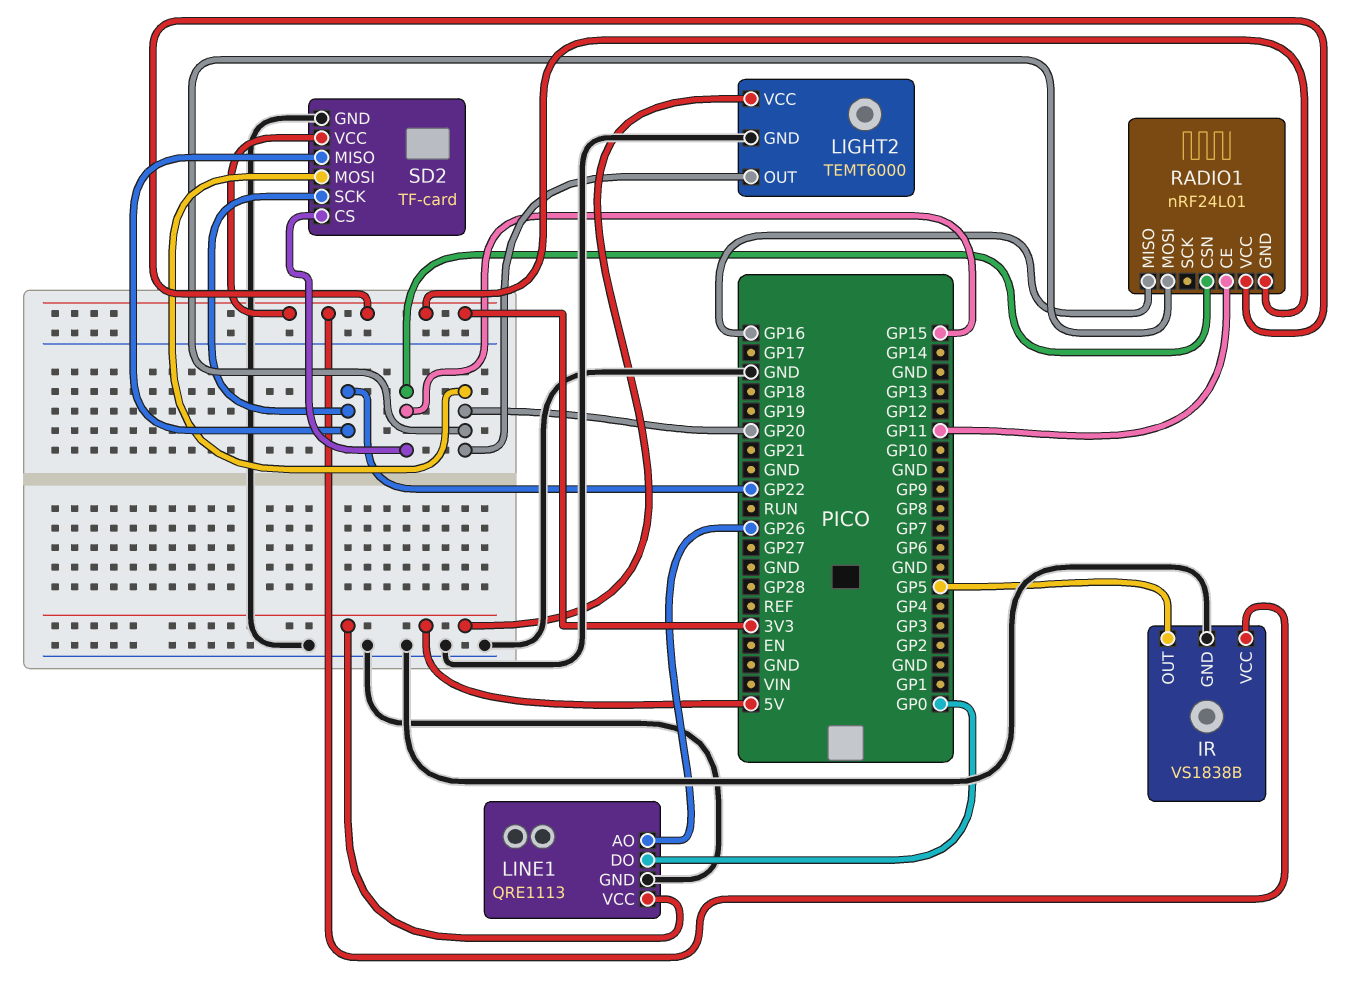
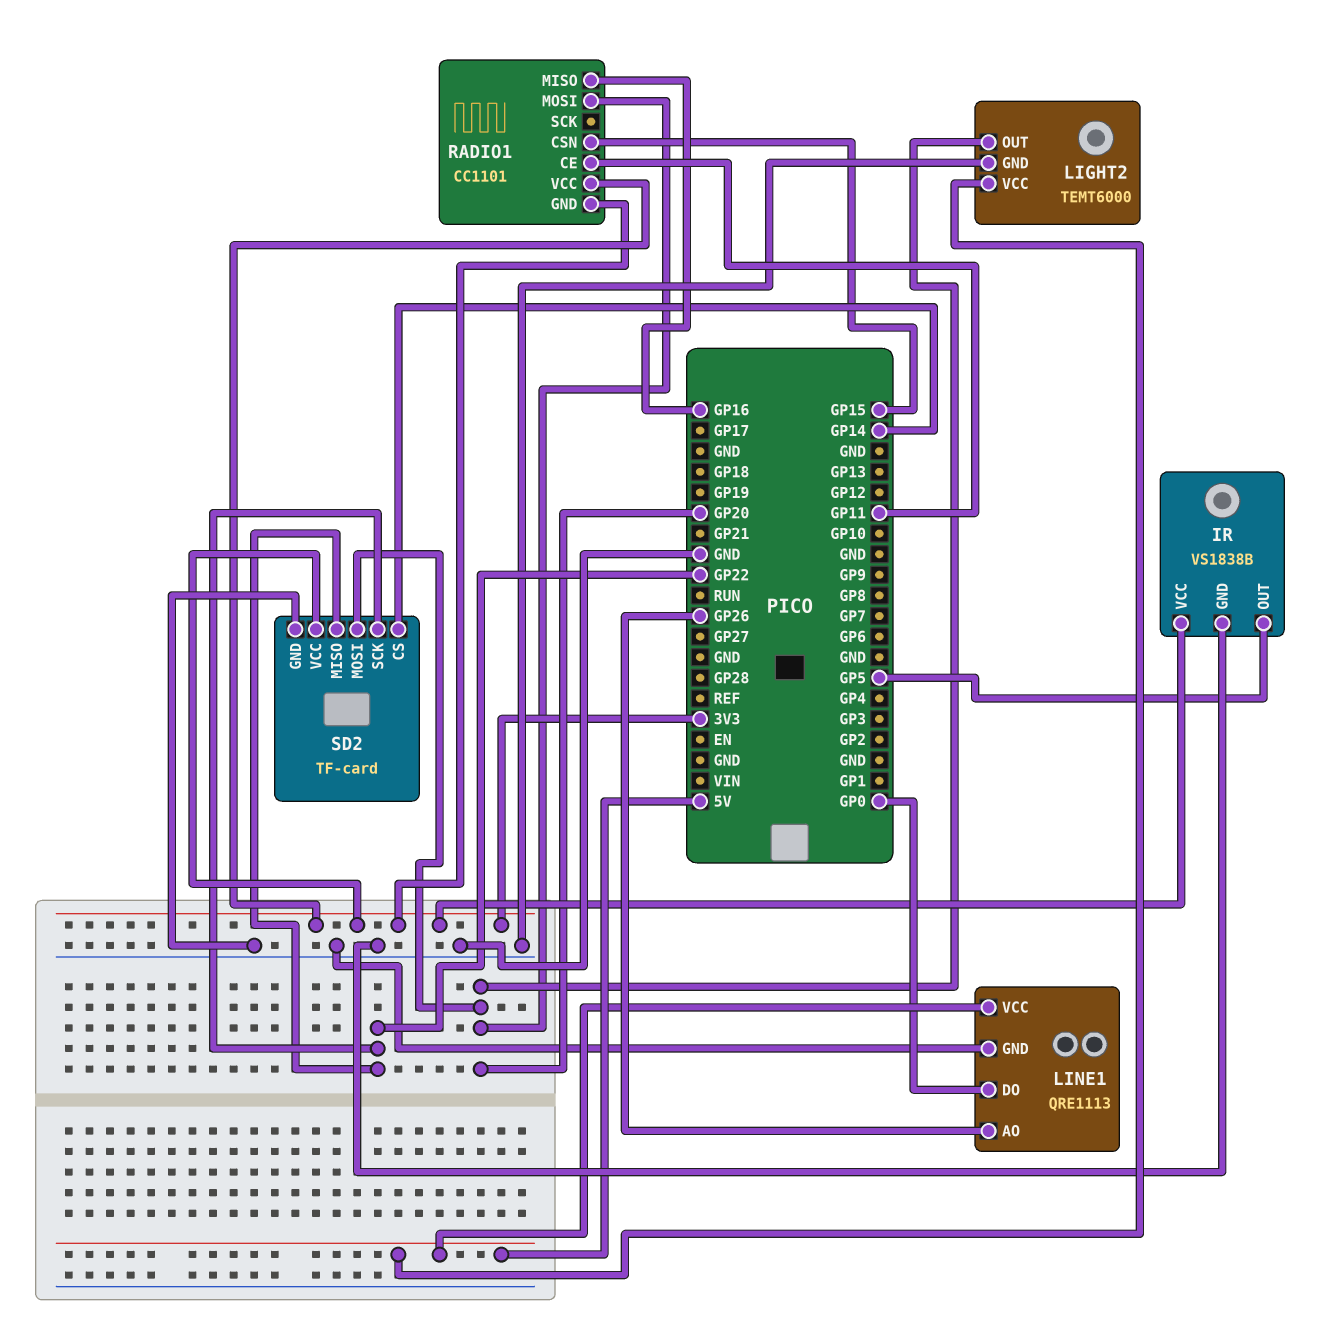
RADIO1: nRF24L01 -> CC1101
SD2 pin CS: GP15 -> GP14

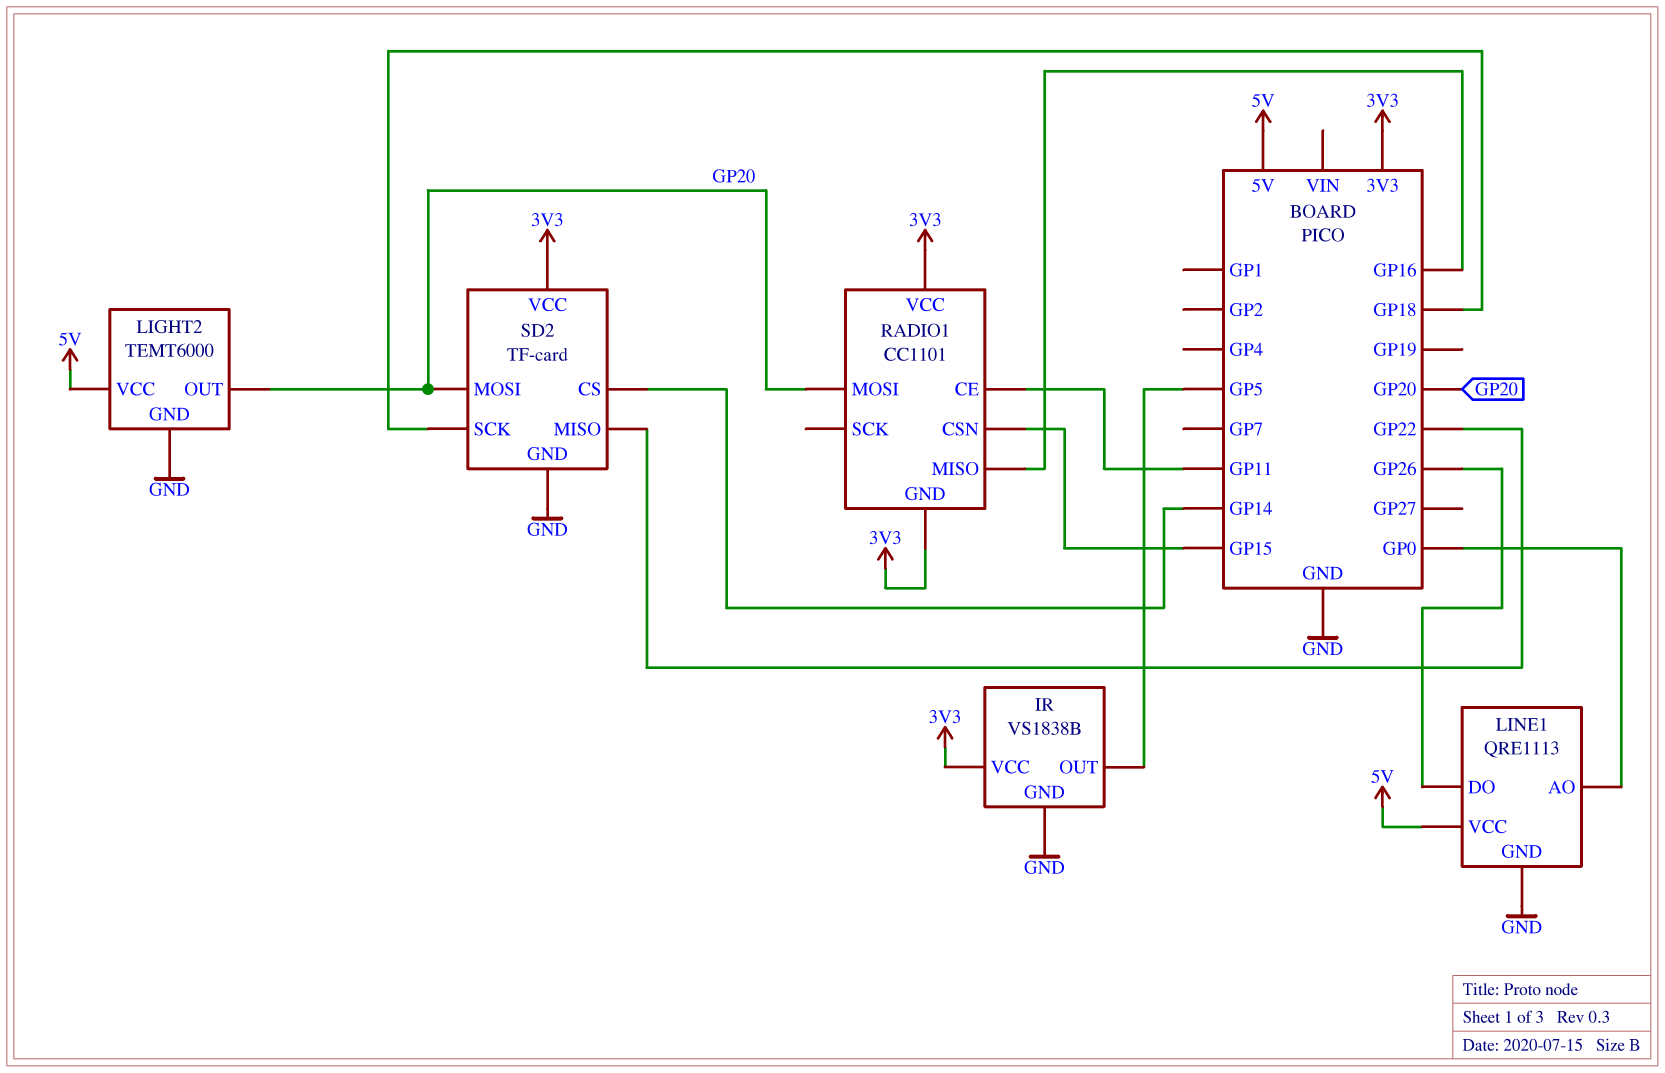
LINE1 pin AO: GP26 -> GP0
LINE1 pin DO: GP0 -> GP26
SD2 pin SCK: GP22 -> GP18

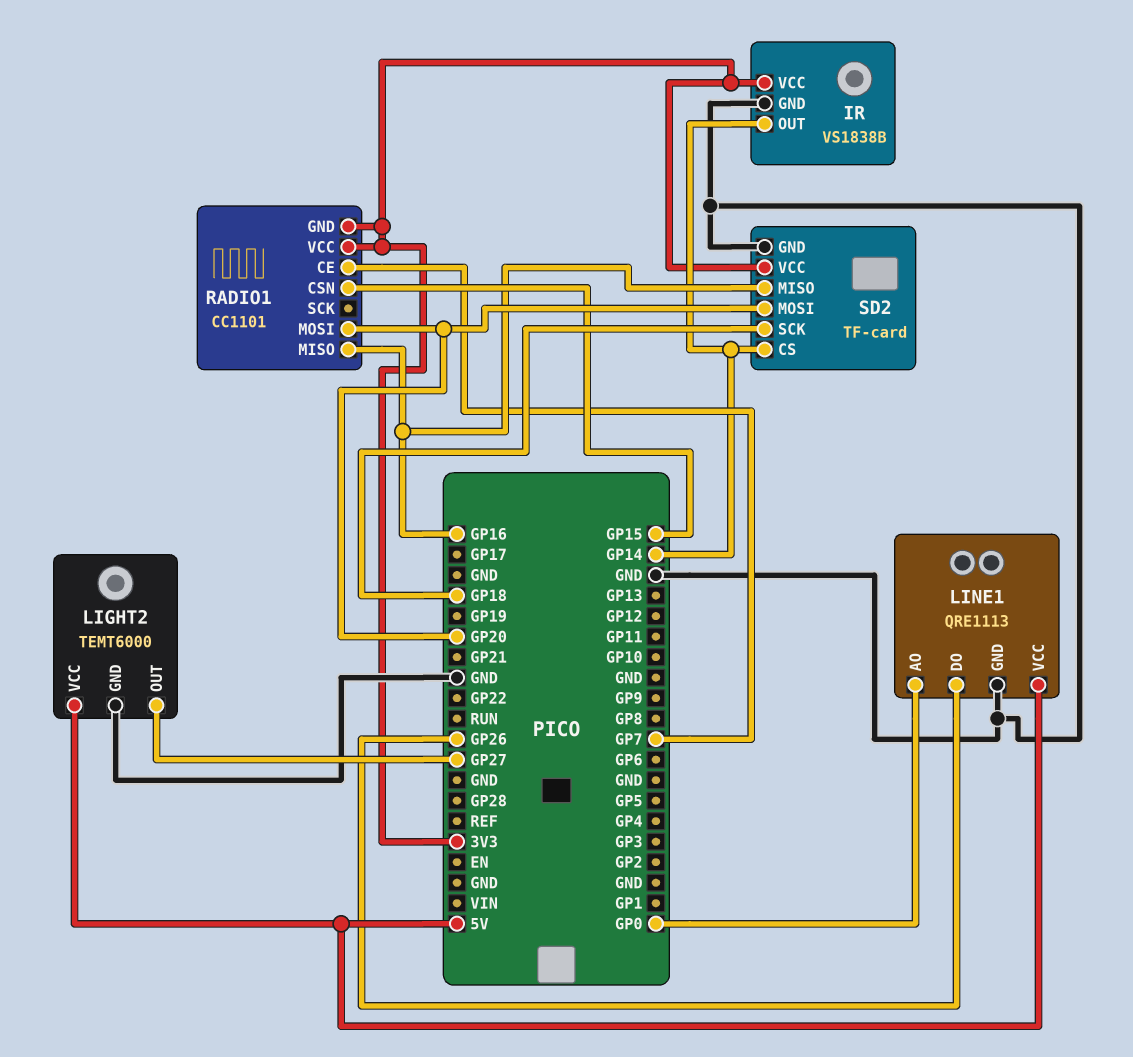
IR pin OUT: GP5 -> GP14
LIGHT2 pin OUT: GP20 -> GP27
RADIO1 pin CE: GP11 -> GP7
SD2 pin MISO: GP22 -> GP16

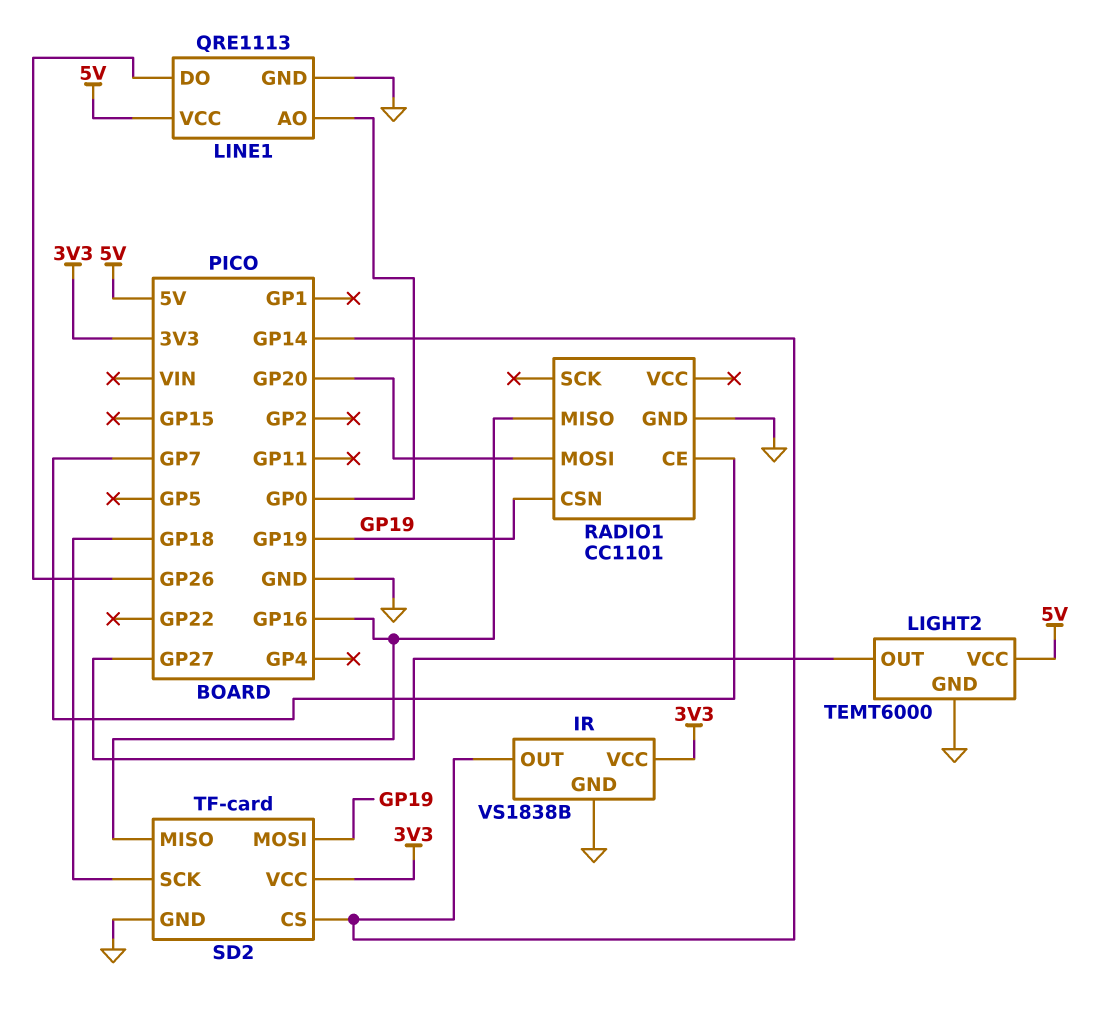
RADIO1 pin CSN: GP15 -> GP19
RADIO1 pin GND: 3V3 -> GND
RADIO1 pin VCC: 3V3 -> none
SD2 pin MOSI: GP20 -> GP19

